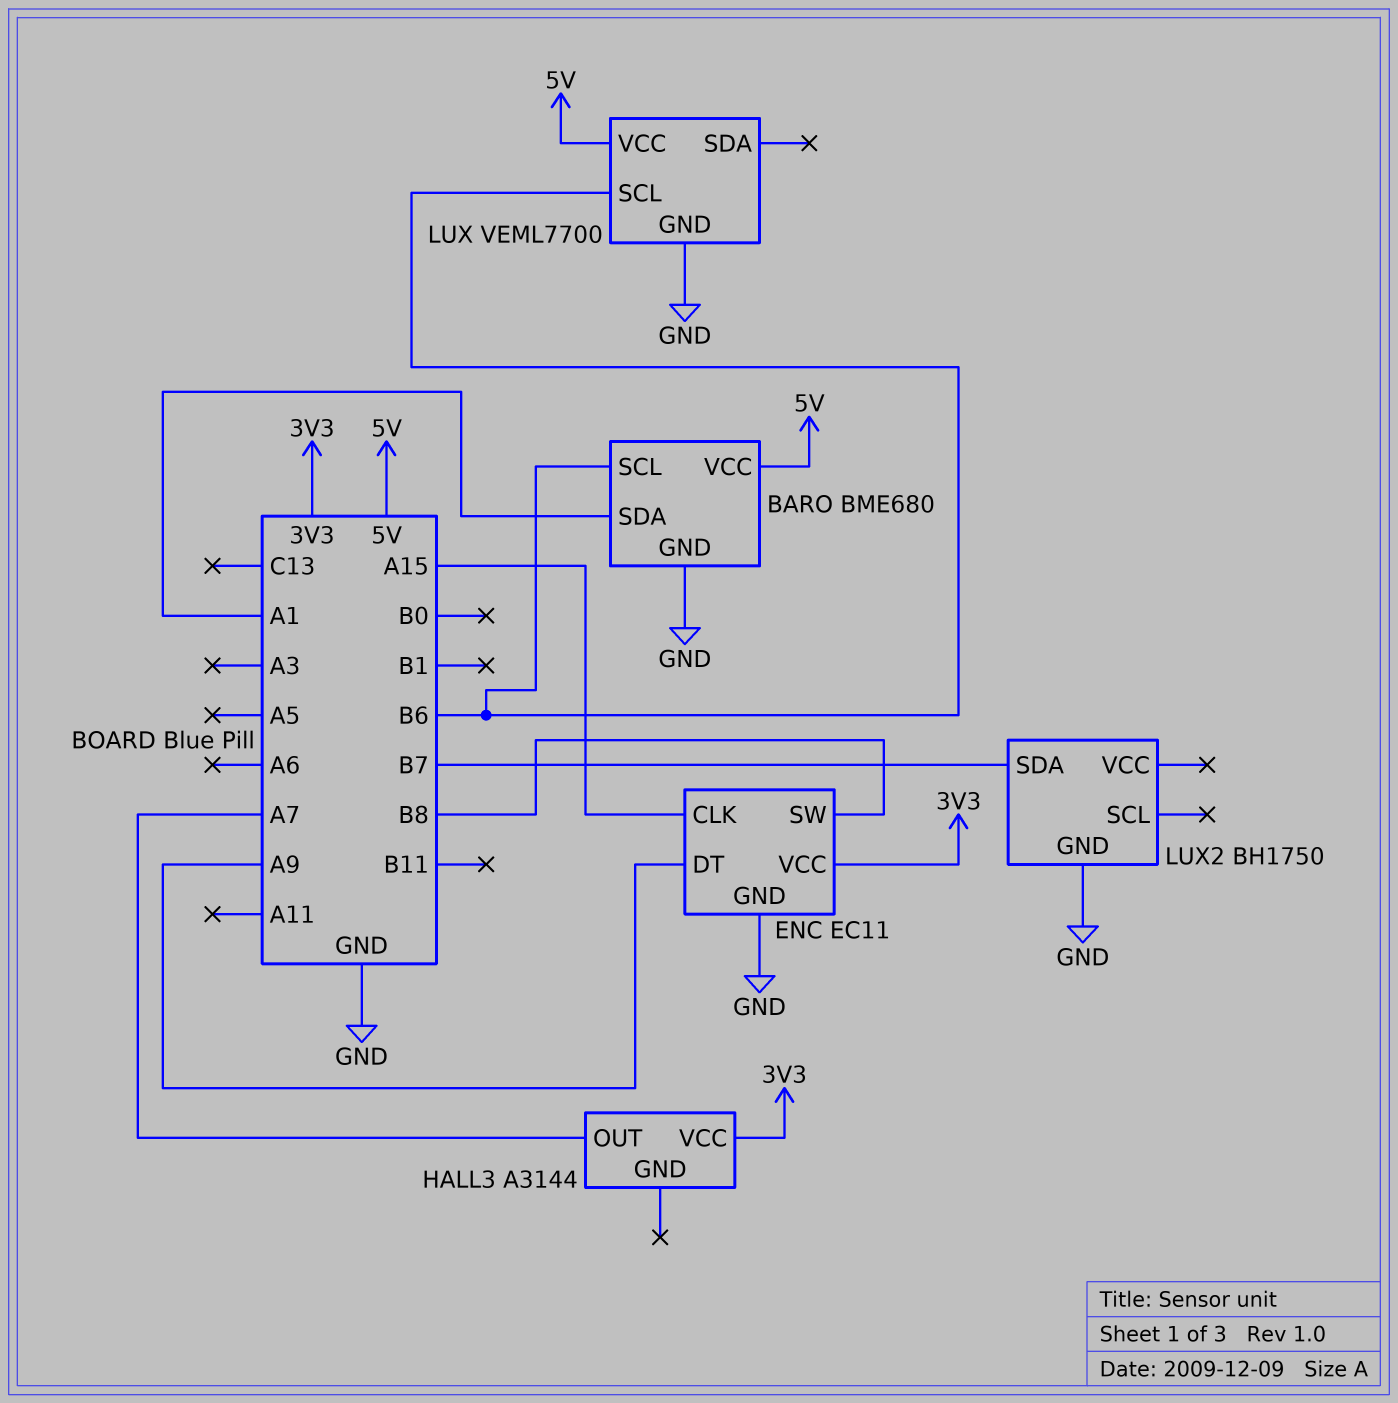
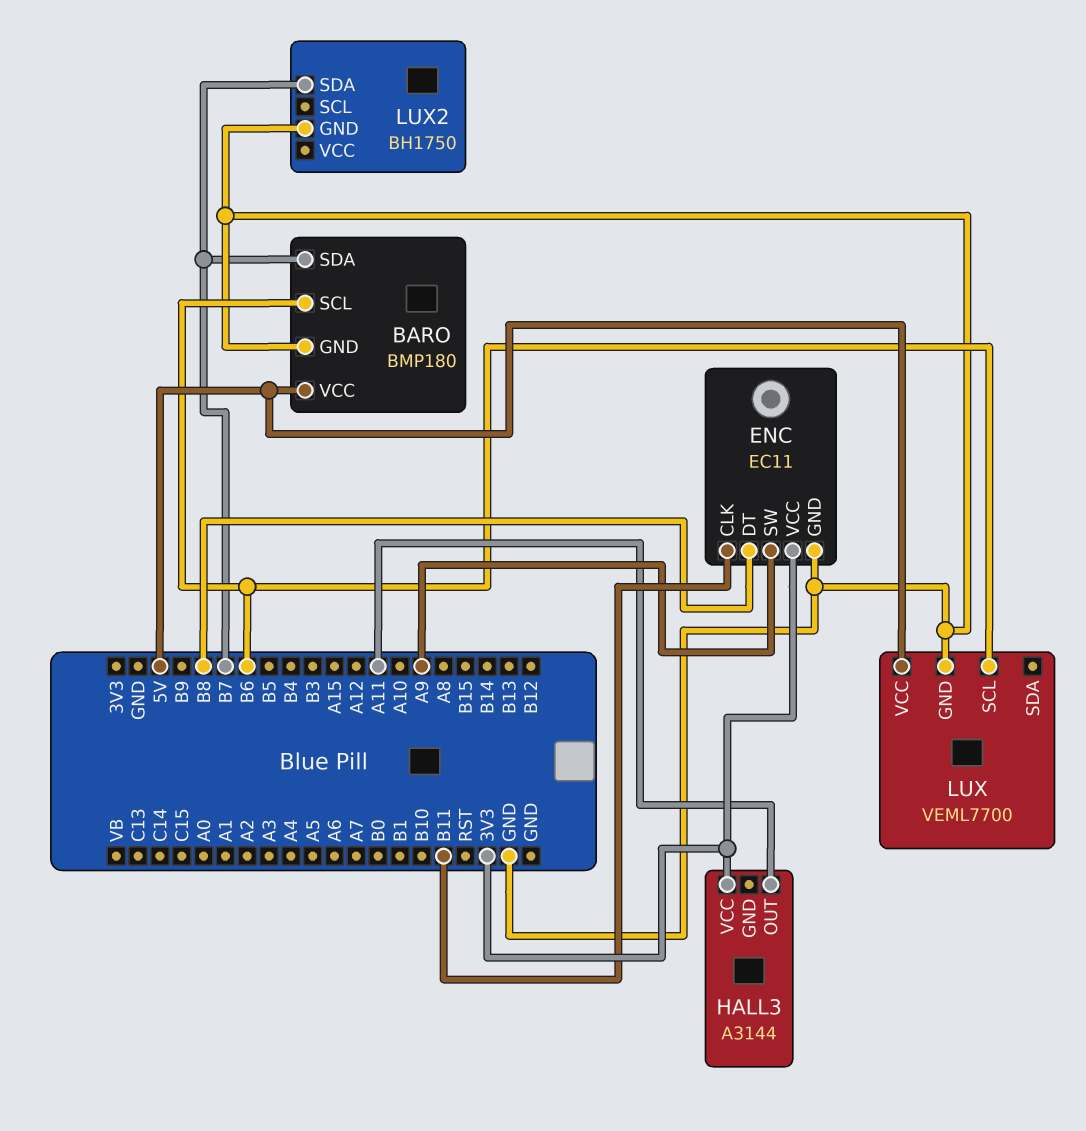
BARO: BME680 -> BMP180
BARO pin SDA: A1 -> B7
ENC pin CLK: A15 -> B11
ENC pin DT: A9 -> B8
ENC pin SW: B8 -> A9
HALL3 pin OUT: A7 -> A11

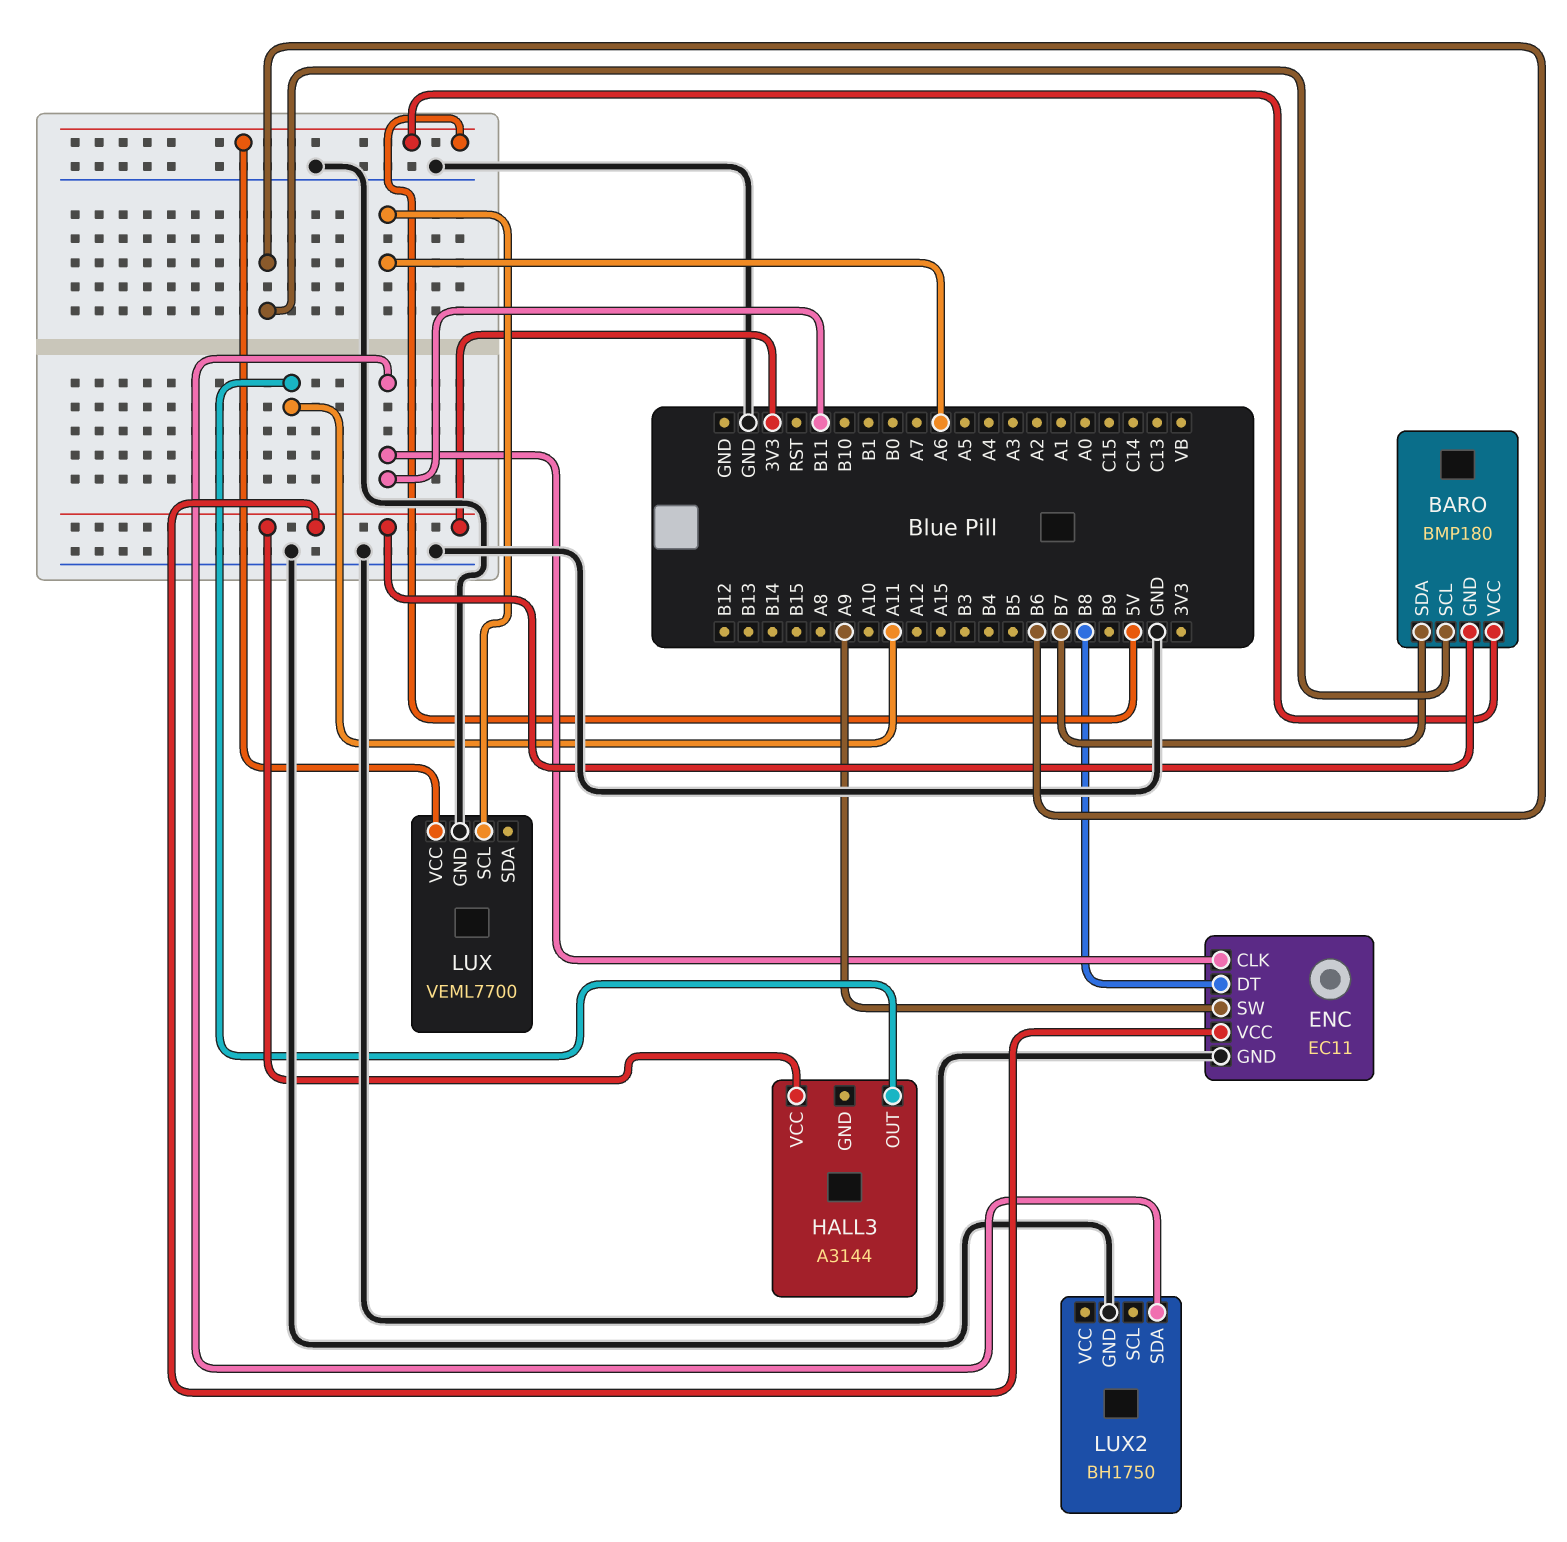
BARO pin GND: GND -> 3V3
LUX pin SCL: B6 -> A6
LUX2 pin SDA: B7 -> B11

